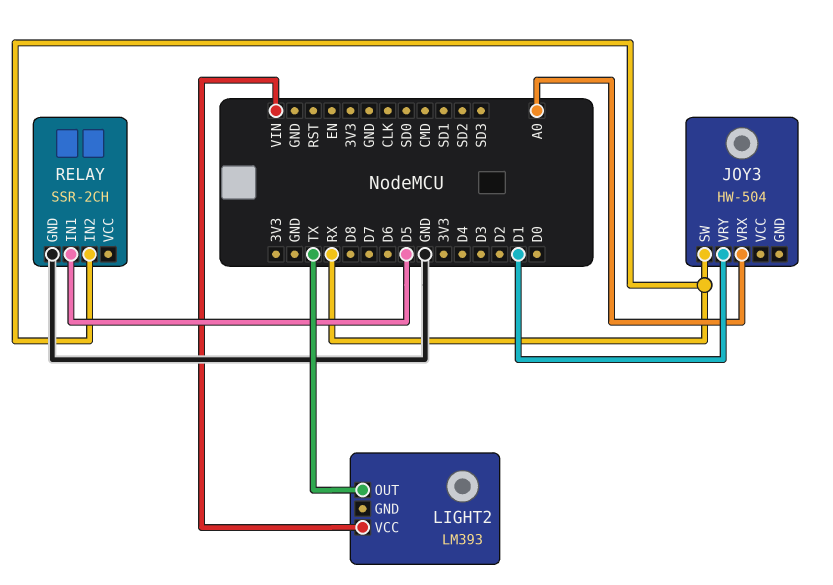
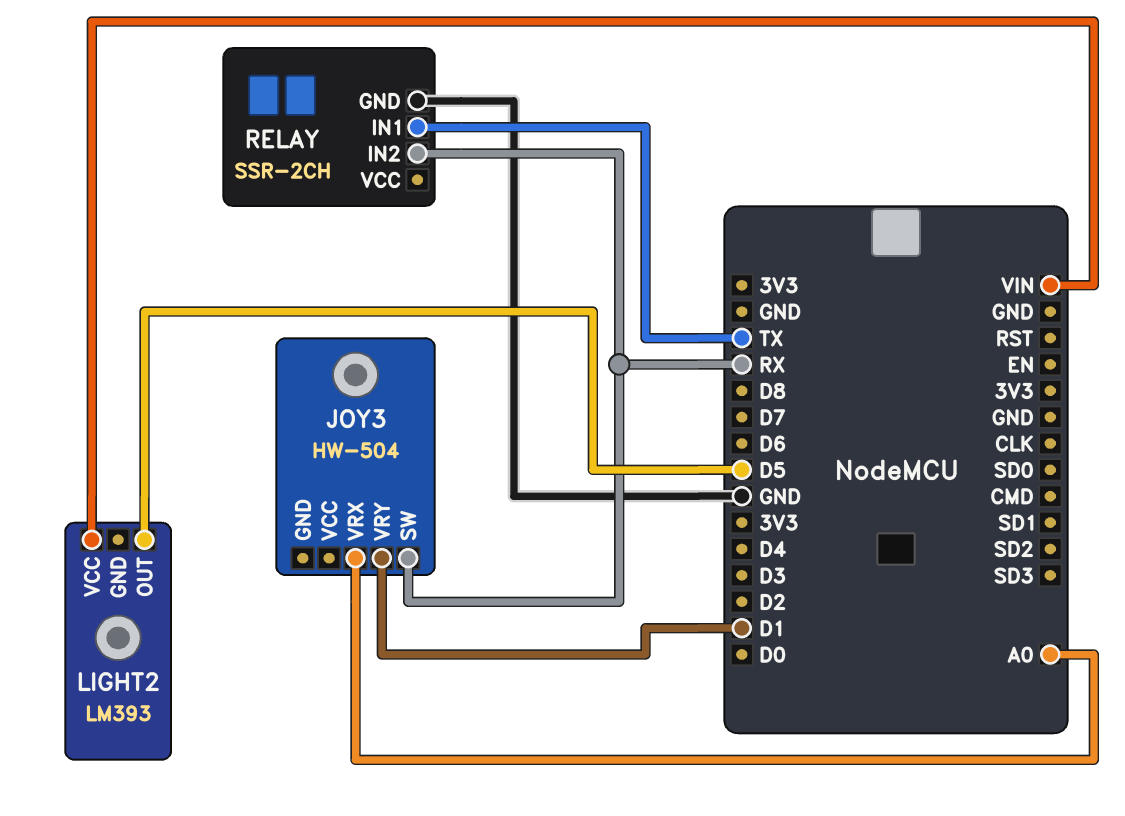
LIGHT2 pin OUT: TX -> D5
RELAY pin IN1: D5 -> TX

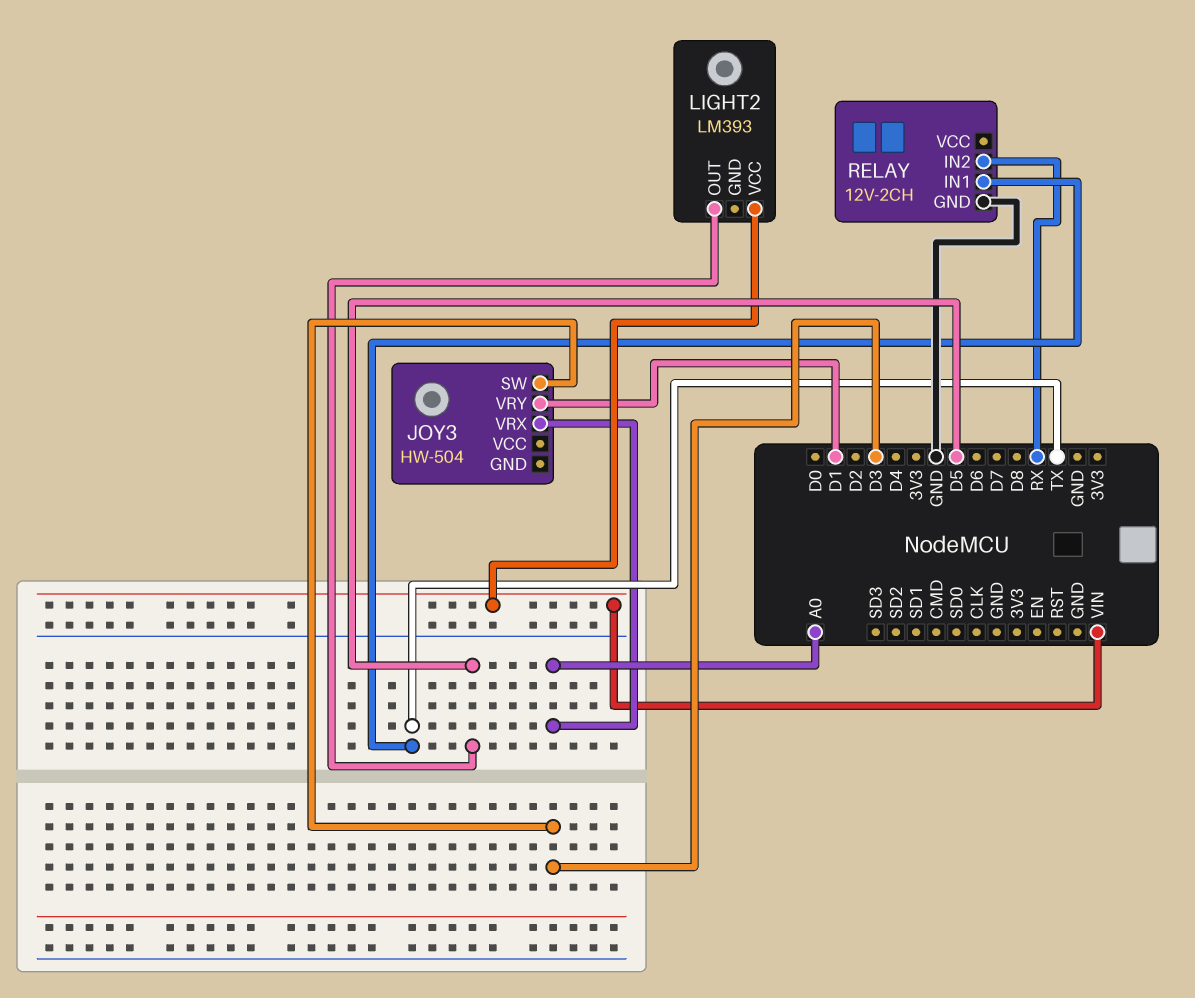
JOY3 pin SW: RX -> D3
RELAY: SSR-2CH -> 12V-2CH

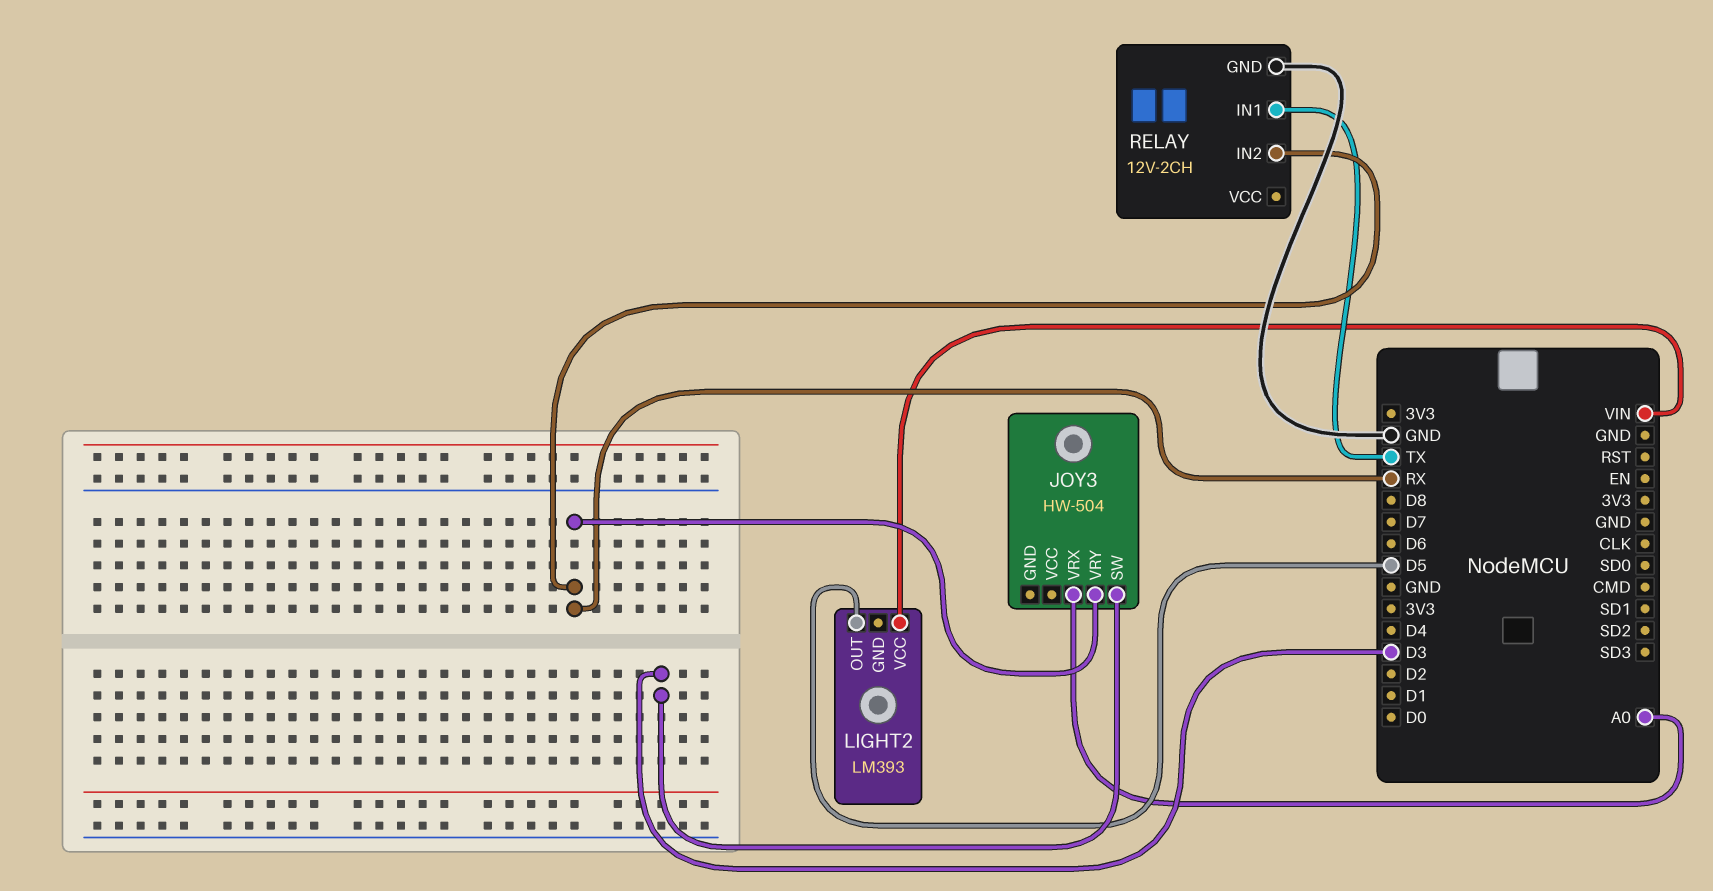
JOY3 pin VRY: D1 -> RX

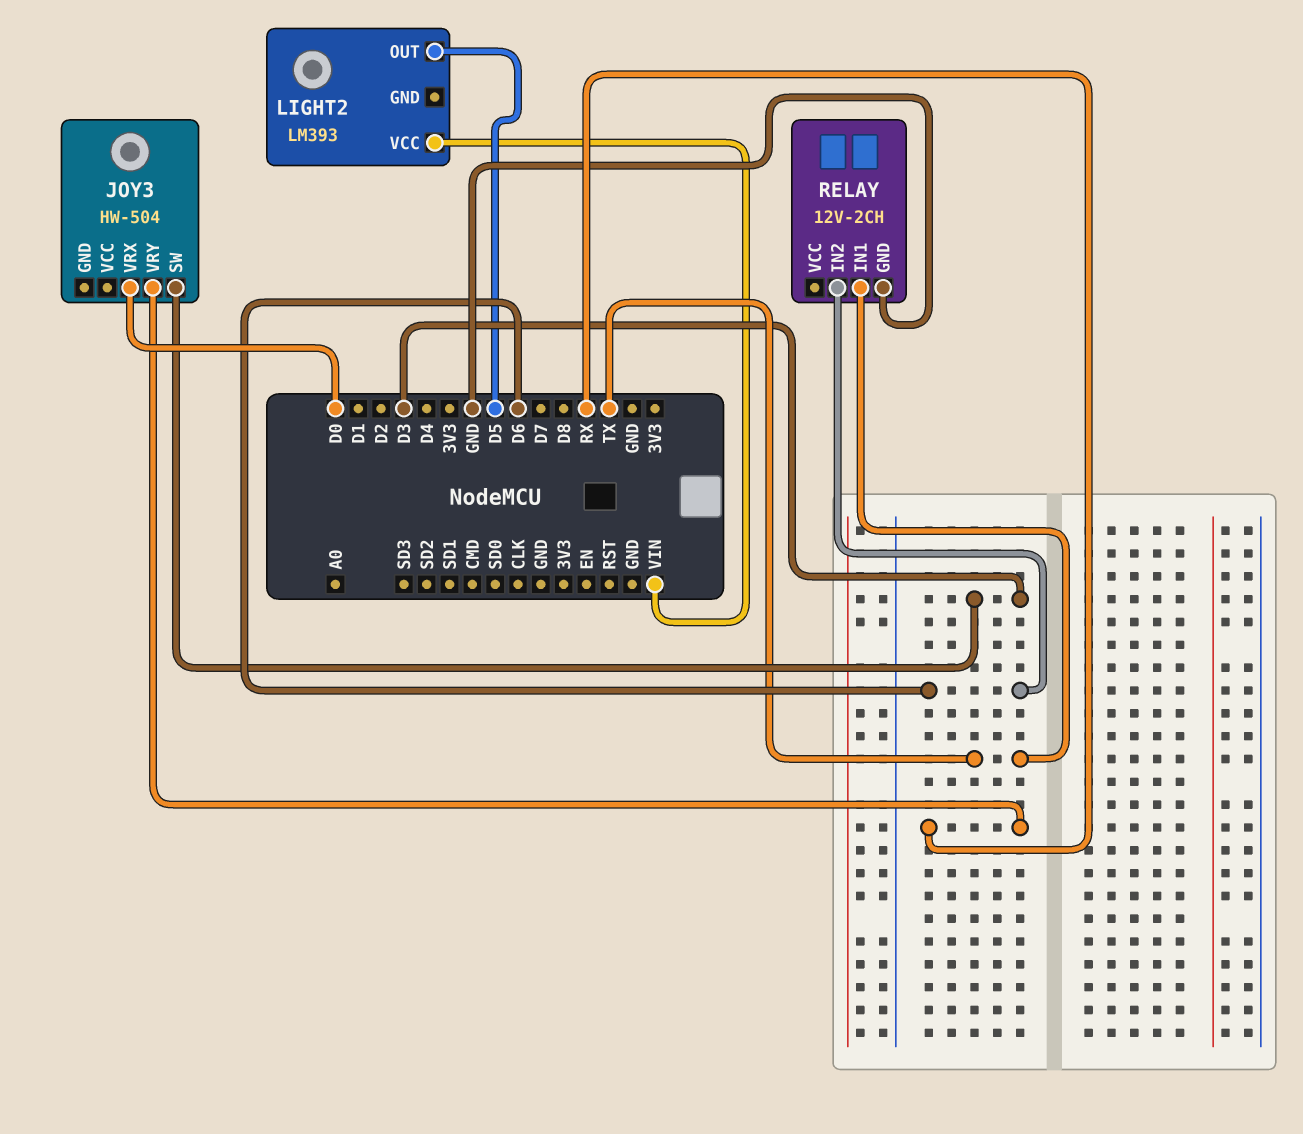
JOY3 pin VRX: A0 -> D0
RELAY pin IN2: RX -> D6

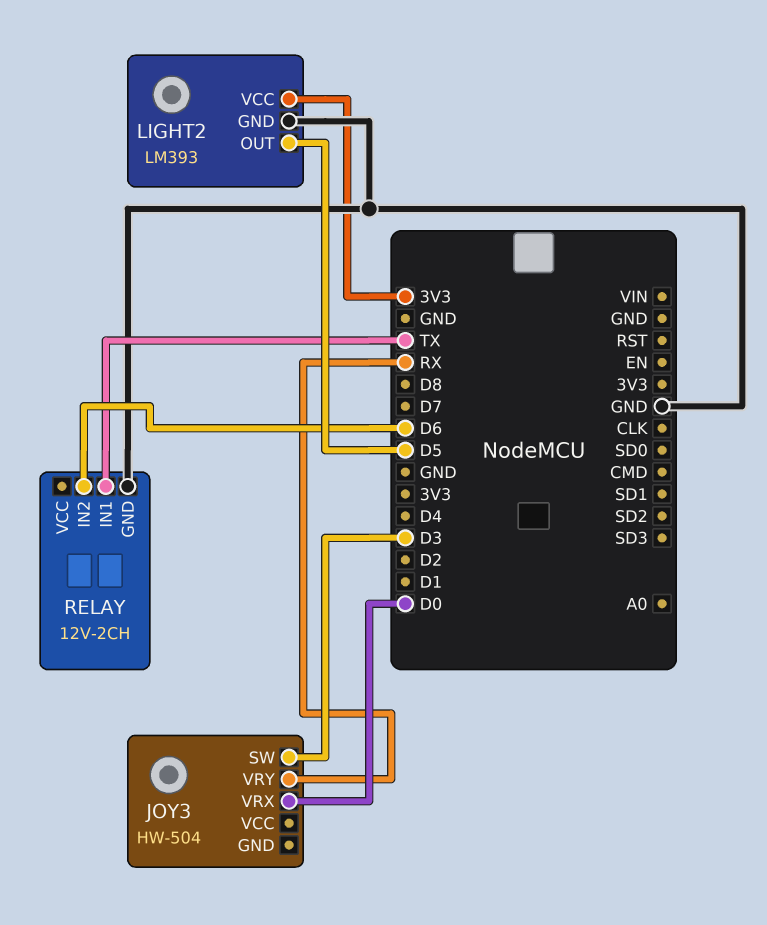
LIGHT2 pin GND: none -> GND
LIGHT2 pin VCC: VIN -> 3V3

